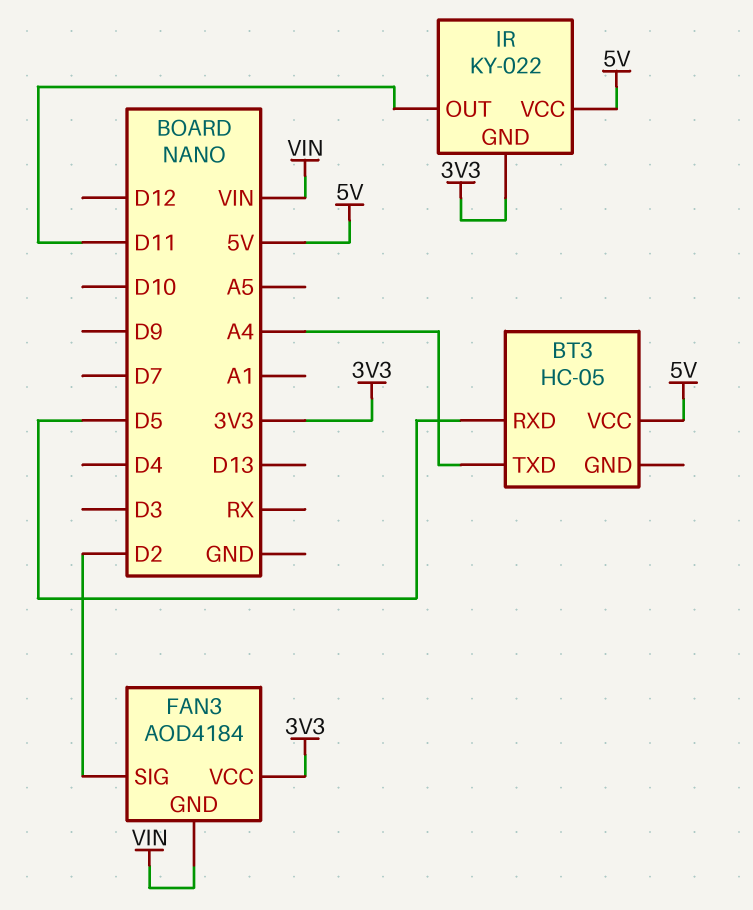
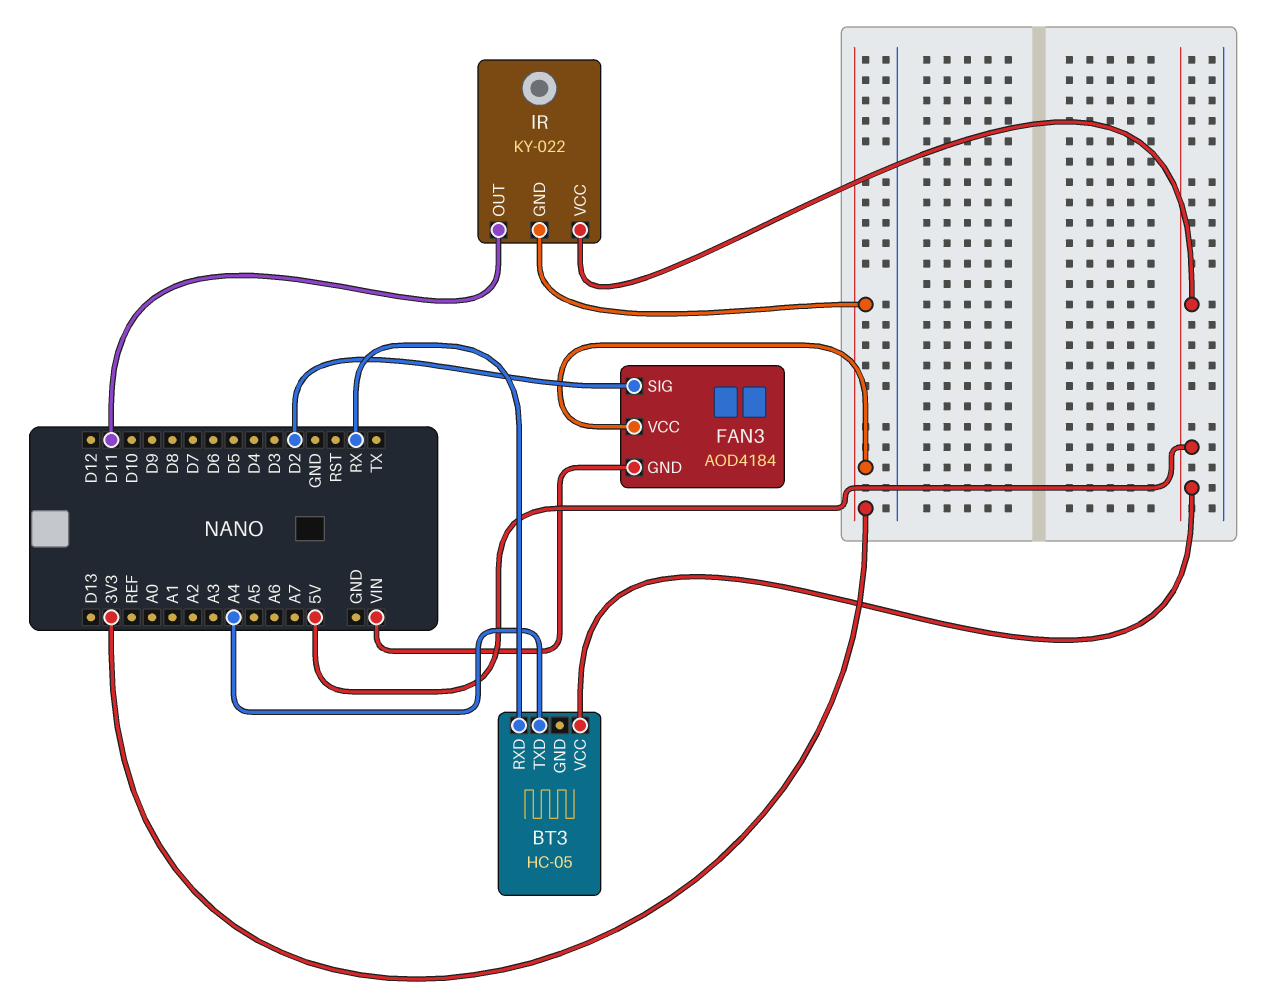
BT3 pin RXD: D5 -> RX

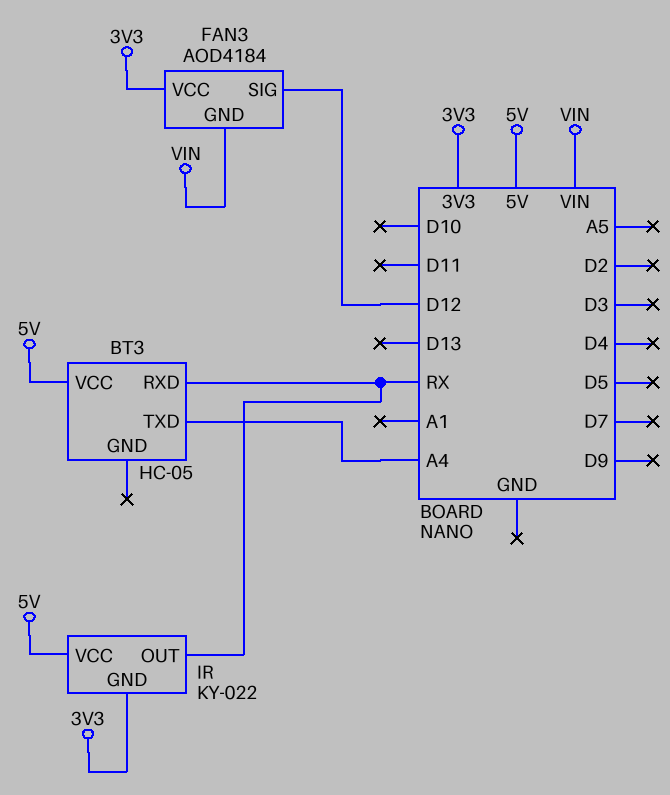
FAN3 pin SIG: D2 -> D12
IR pin OUT: D11 -> RX

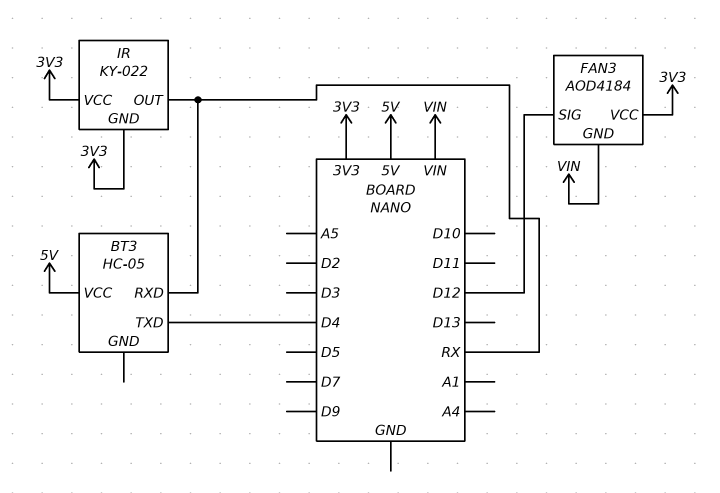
BT3 pin TXD: A4 -> D4
IR pin VCC: 5V -> 3V3

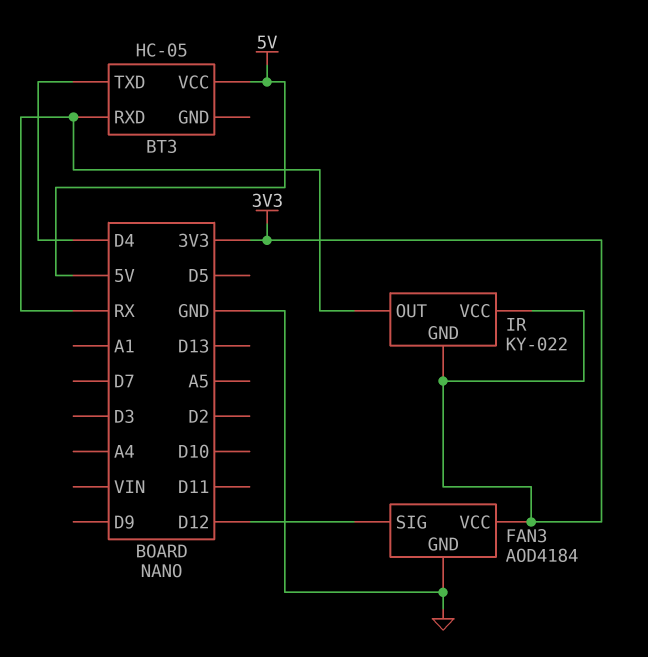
FAN3 pin GND: VIN -> GND

